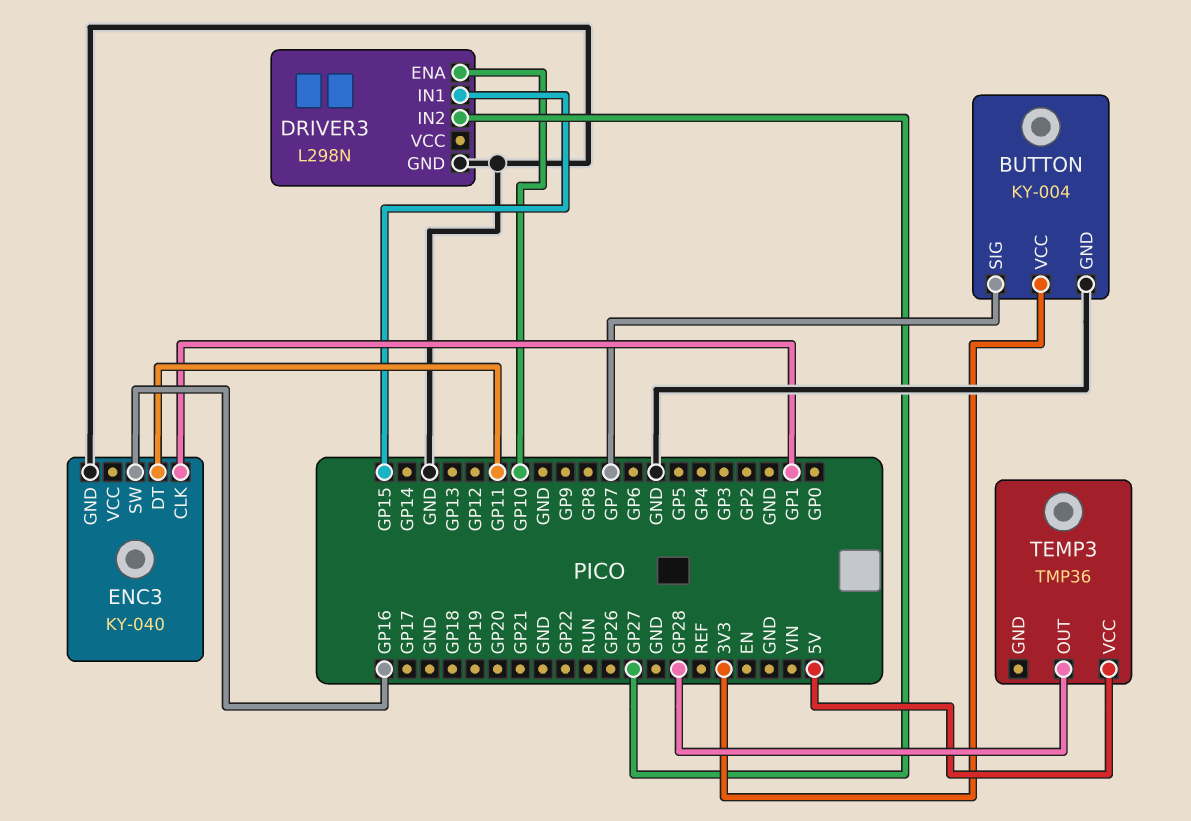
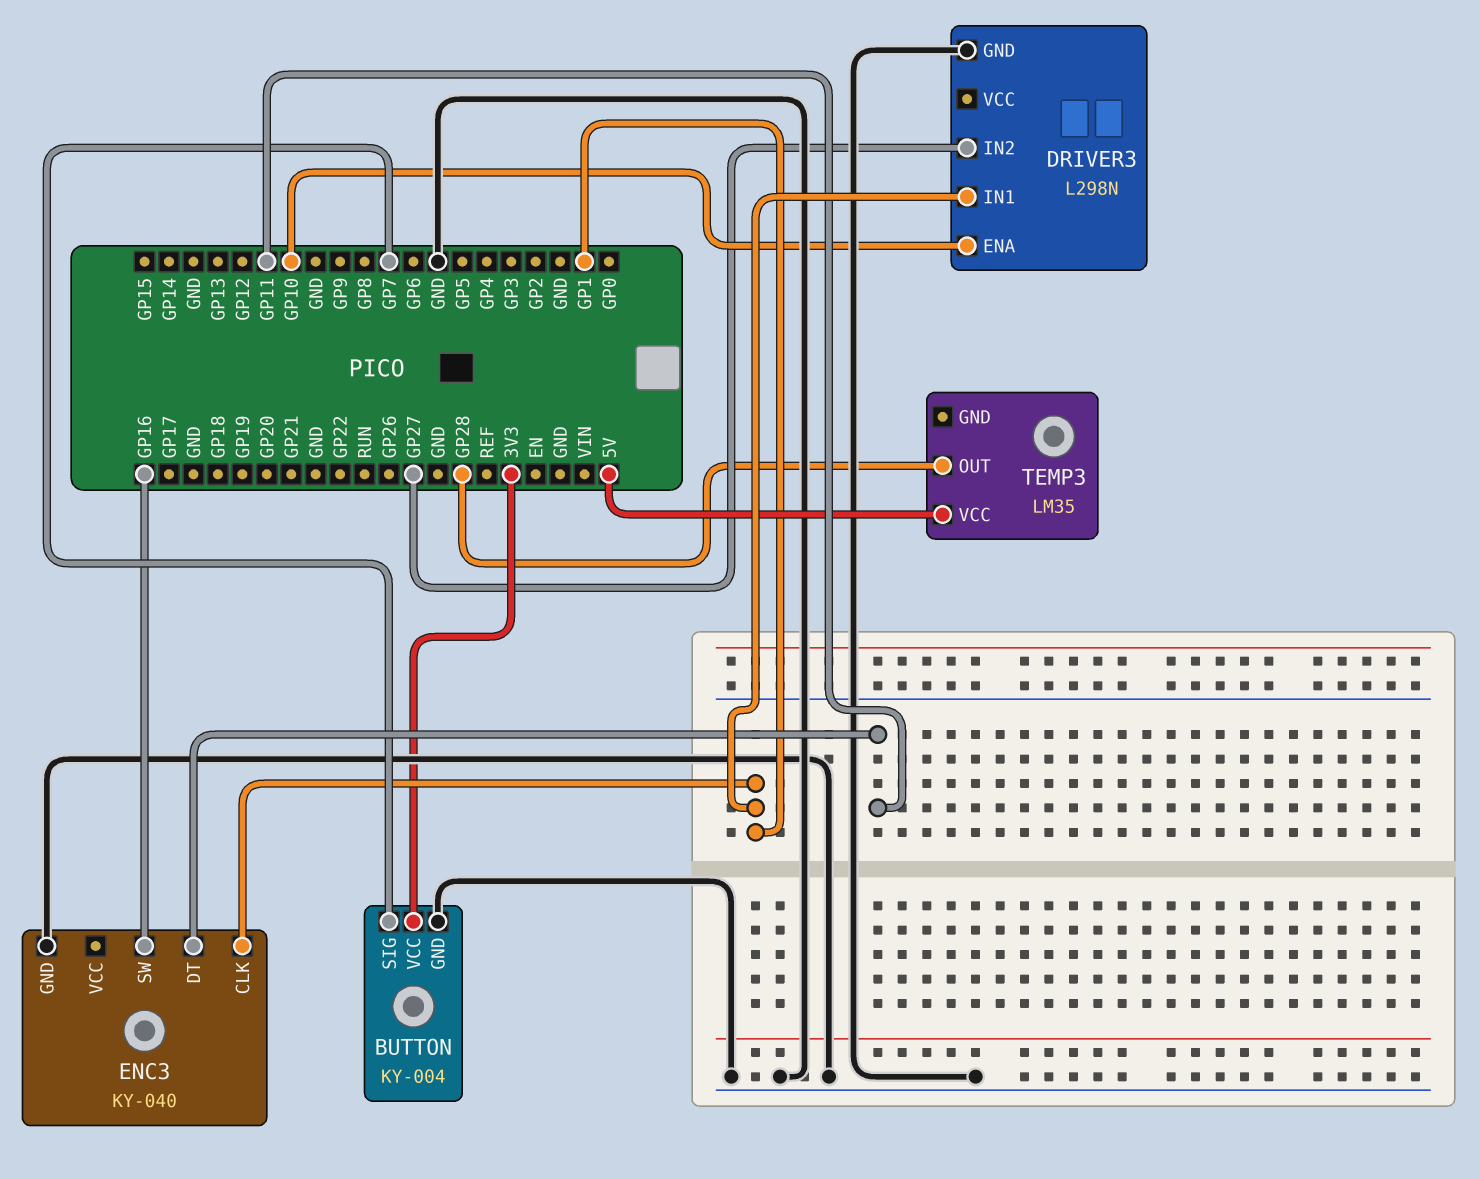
DRIVER3 pin IN1: GP15 -> GP1
TEMP3: TMP36 -> LM35

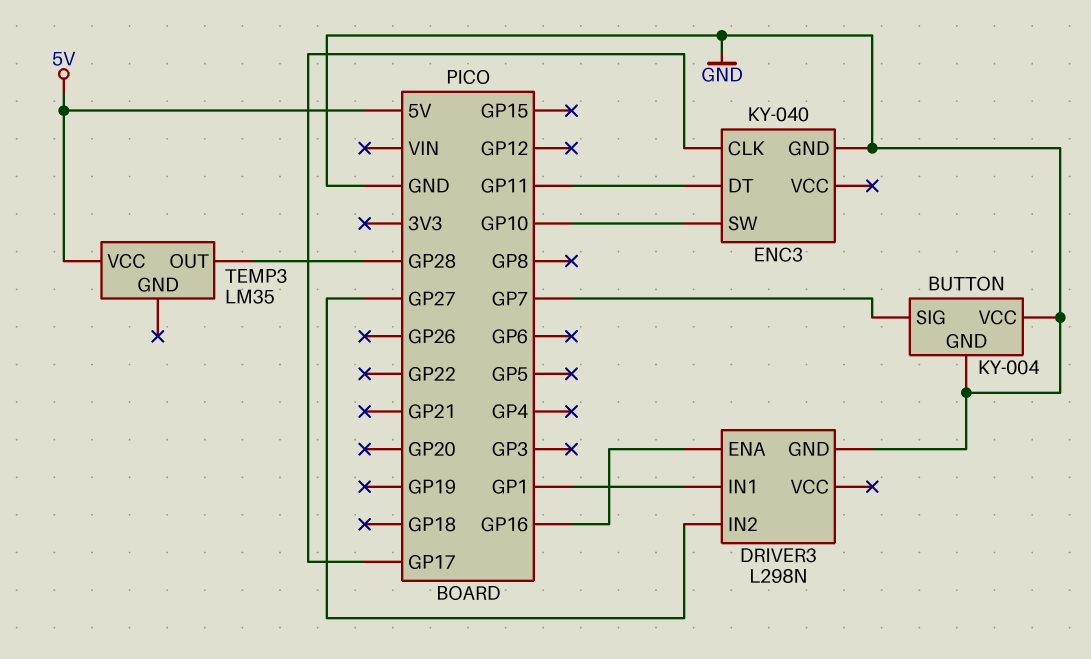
BUTTON pin VCC: 3V3 -> GND
DRIVER3 pin ENA: GP10 -> GP16
ENC3 pin CLK: GP1 -> GP17
ENC3 pin SW: GP16 -> GP10

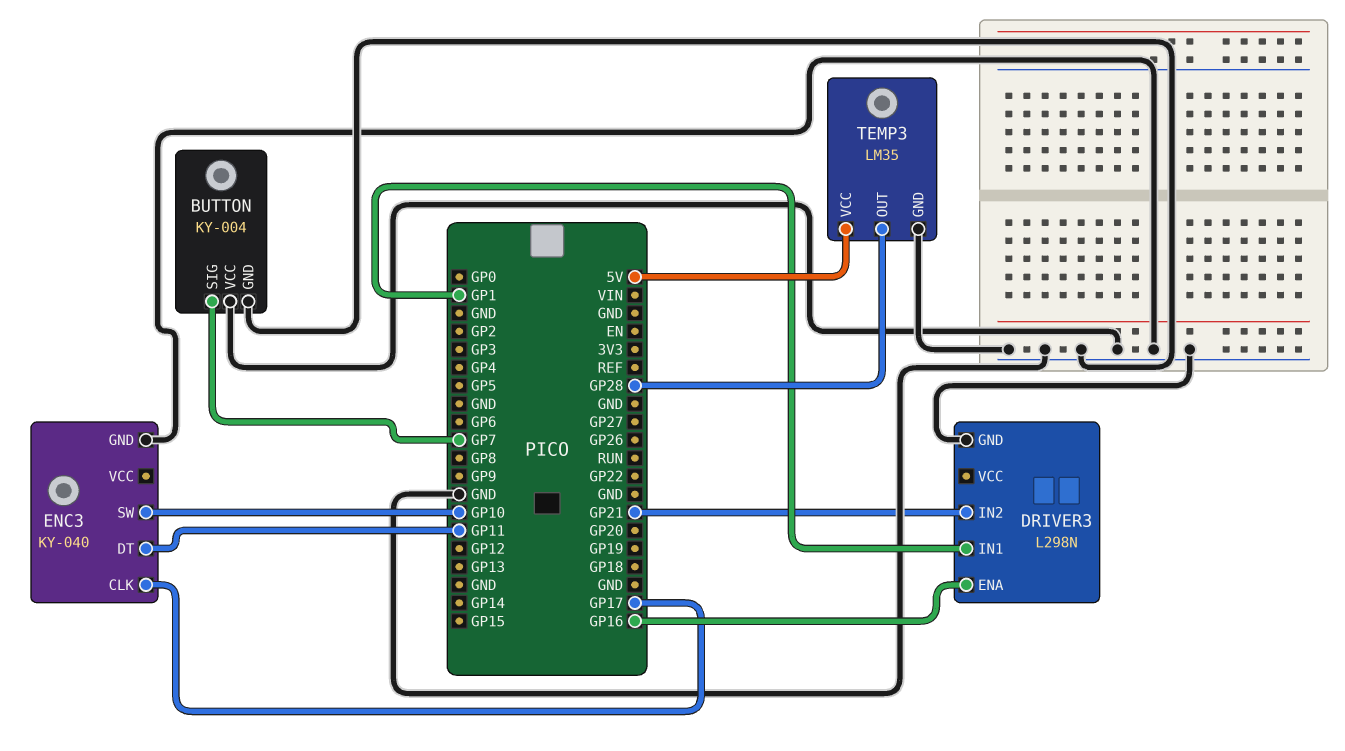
DRIVER3 pin IN2: GP27 -> GP21
TEMP3 pin GND: none -> GND

